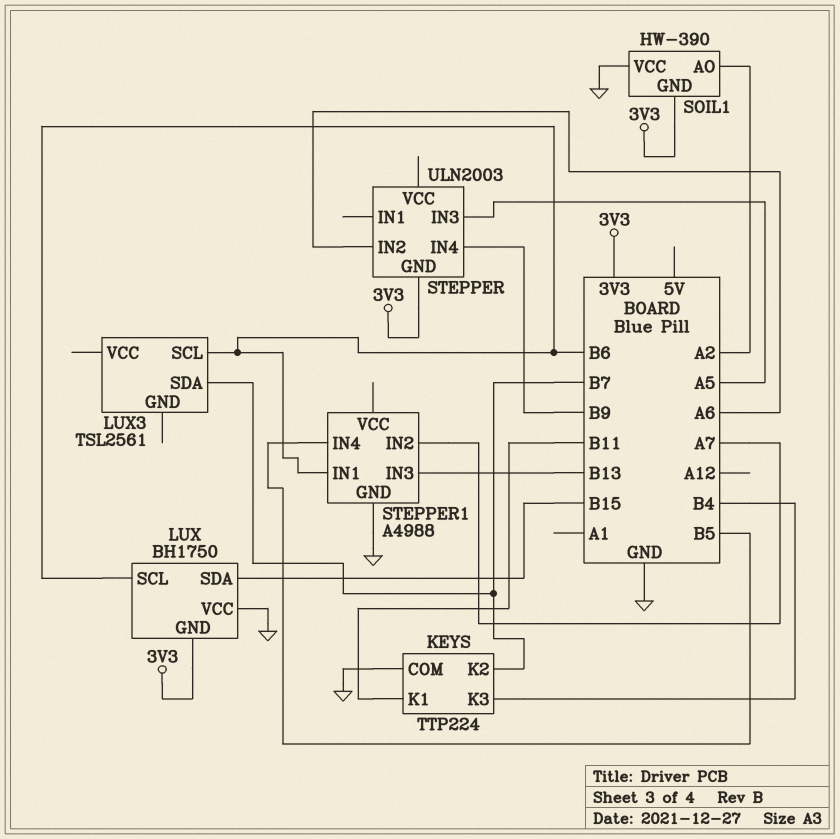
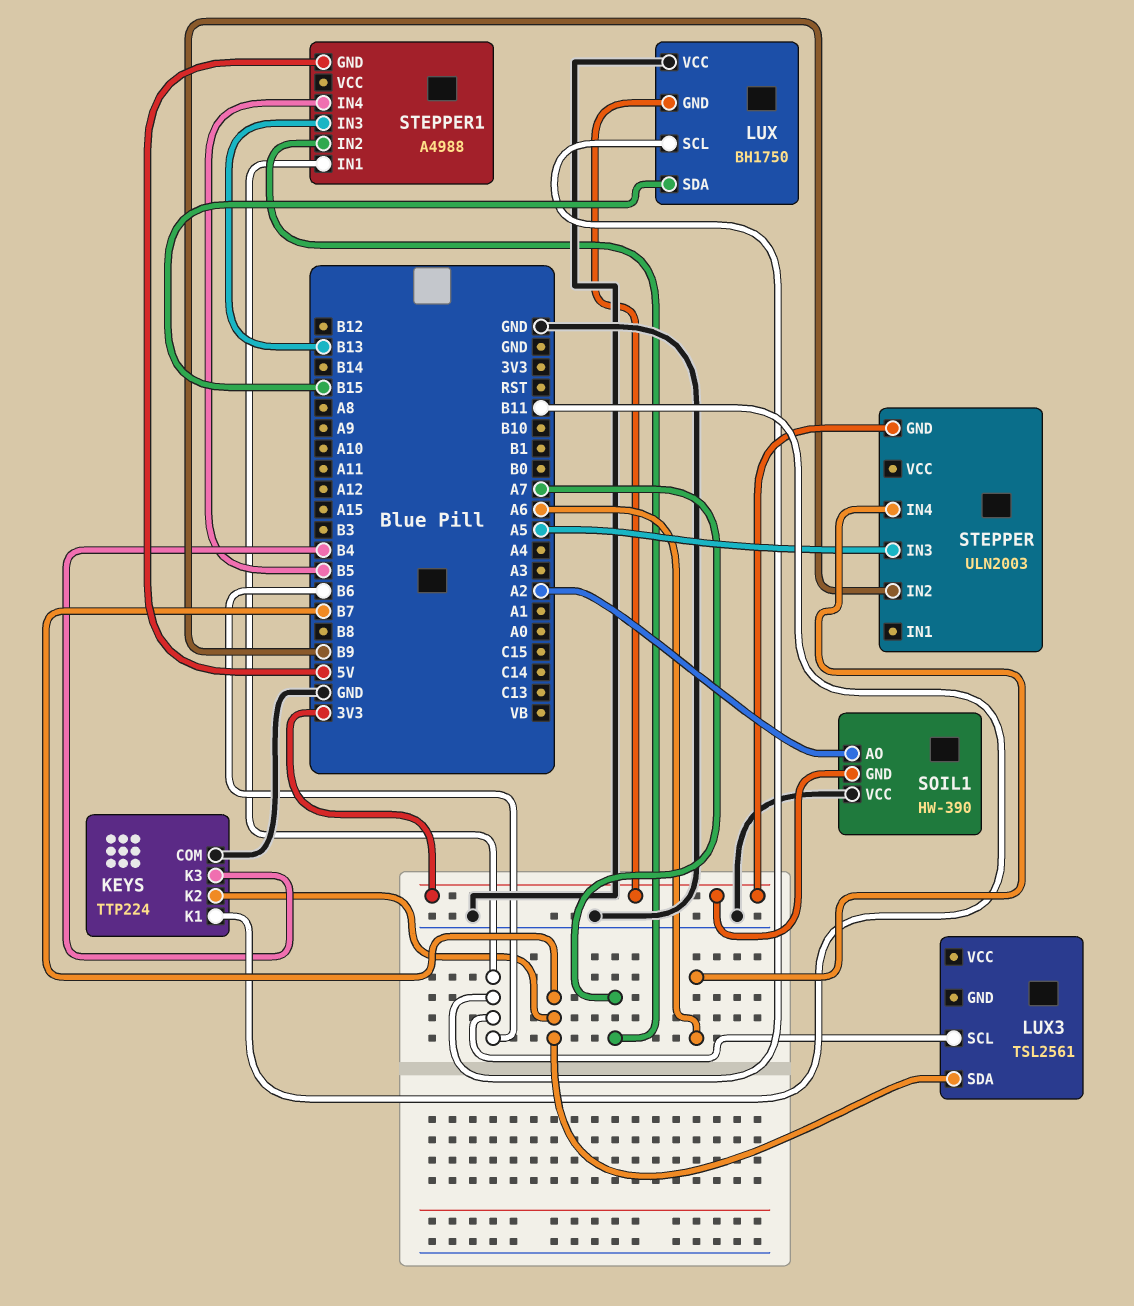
STEPPER pin IN2: A6 -> B9
STEPPER pin IN4: B9 -> A6
STEPPER1 pin GND: GND -> 5V

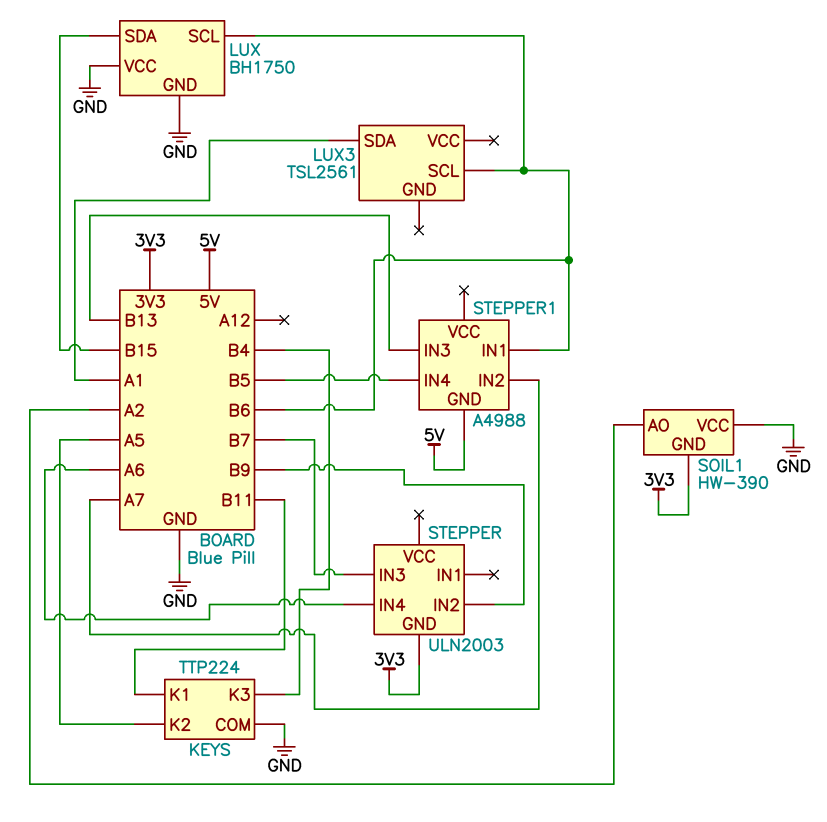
KEYS pin K2: B7 -> A5
LUX pin GND: 3V3 -> GND
LUX3 pin SDA: B7 -> A1
STEPPER pin IN3: A5 -> B7

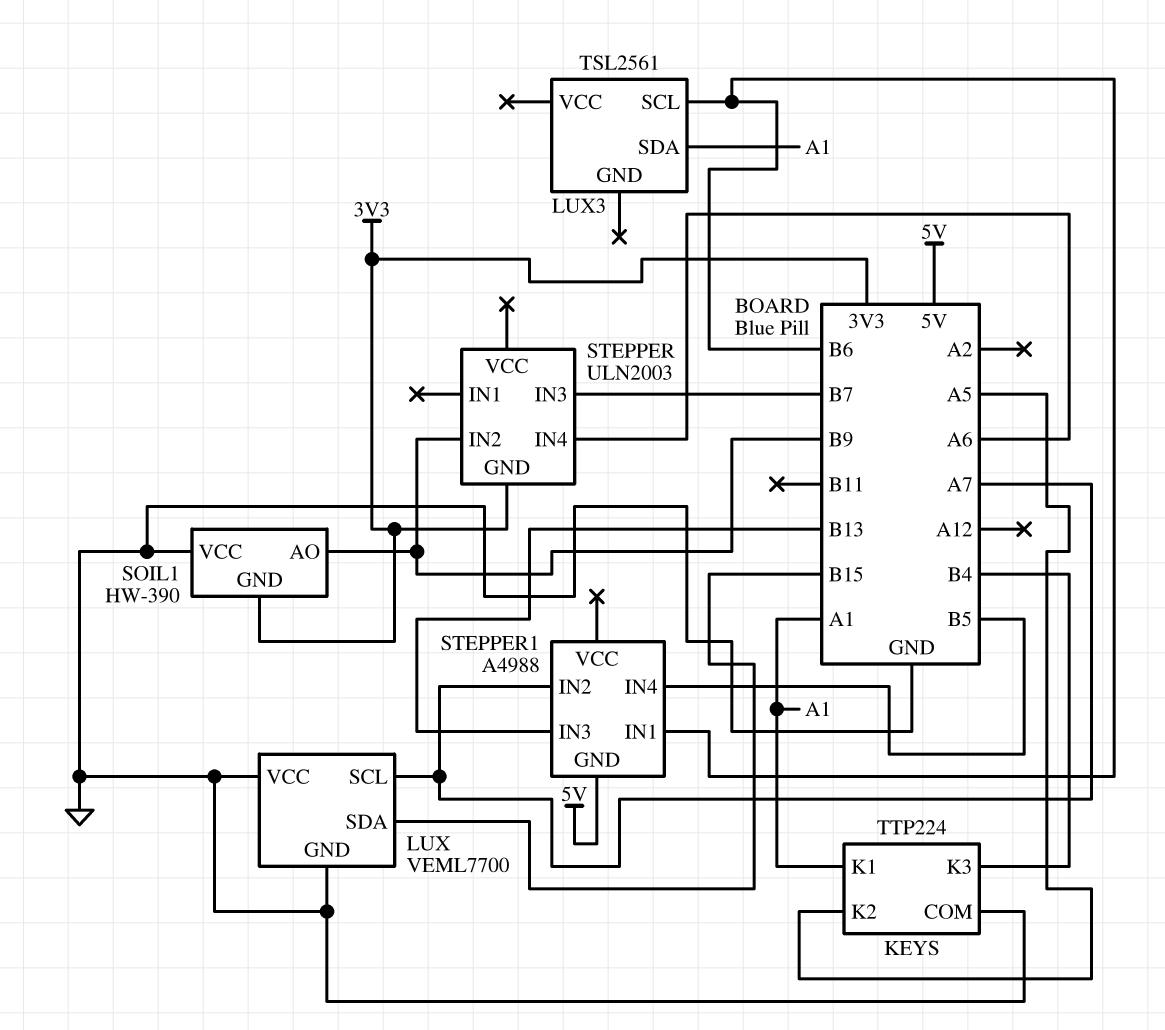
KEYS pin K1: B11 -> A1
LUX: BH1750 -> VEML7700
LUX pin SCL: B6 -> A7
SOIL1 pin AO: A2 -> B9

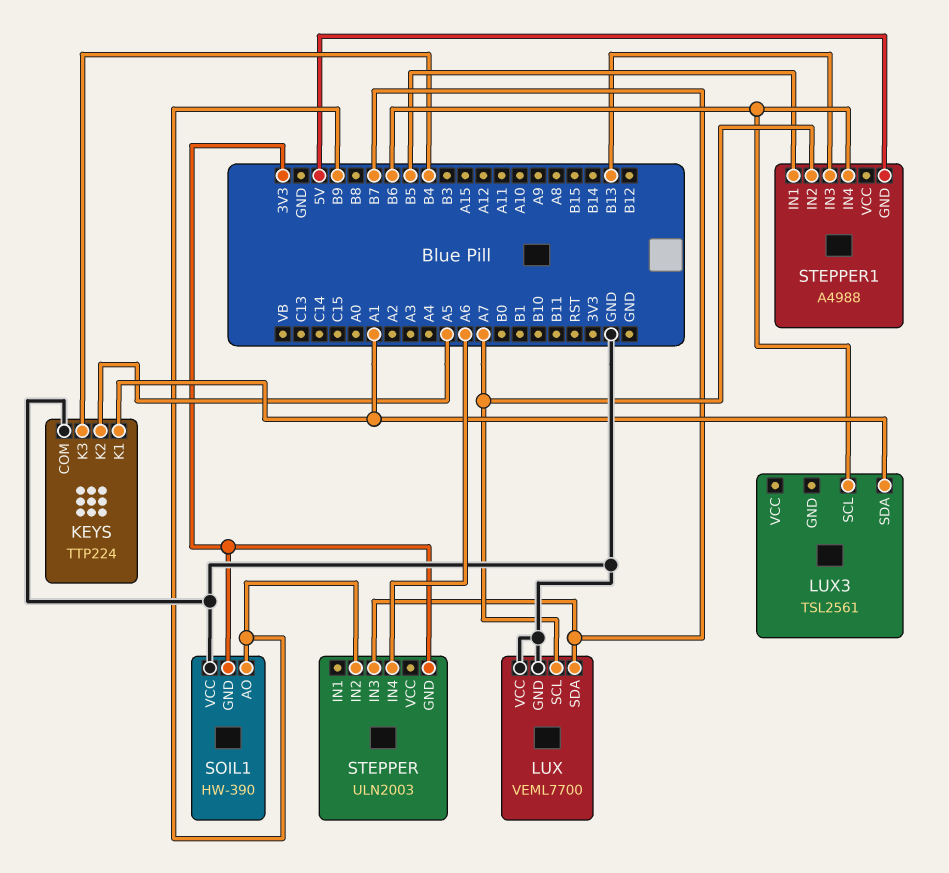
LUX pin SDA: B15 -> B7
STEPPER1 pin IN1: B6 -> B5
STEPPER1 pin IN4: B5 -> B6

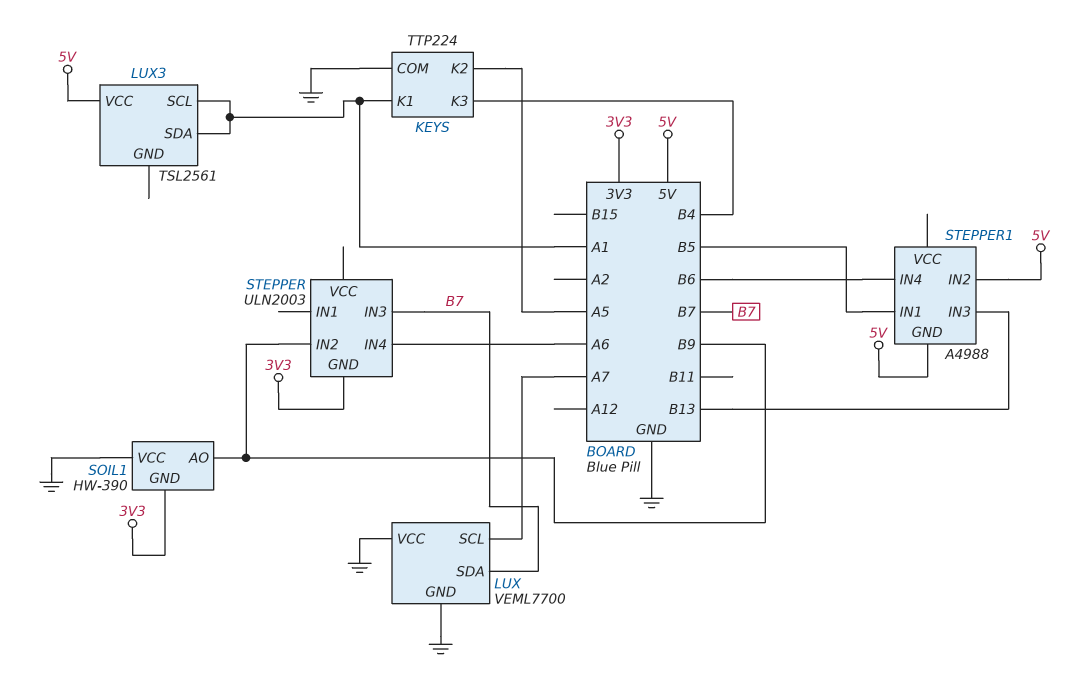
LUX3 pin SCL: B6 -> A1
LUX3 pin VCC: none -> 5V
STEPPER1 pin IN2: A7 -> 5V

